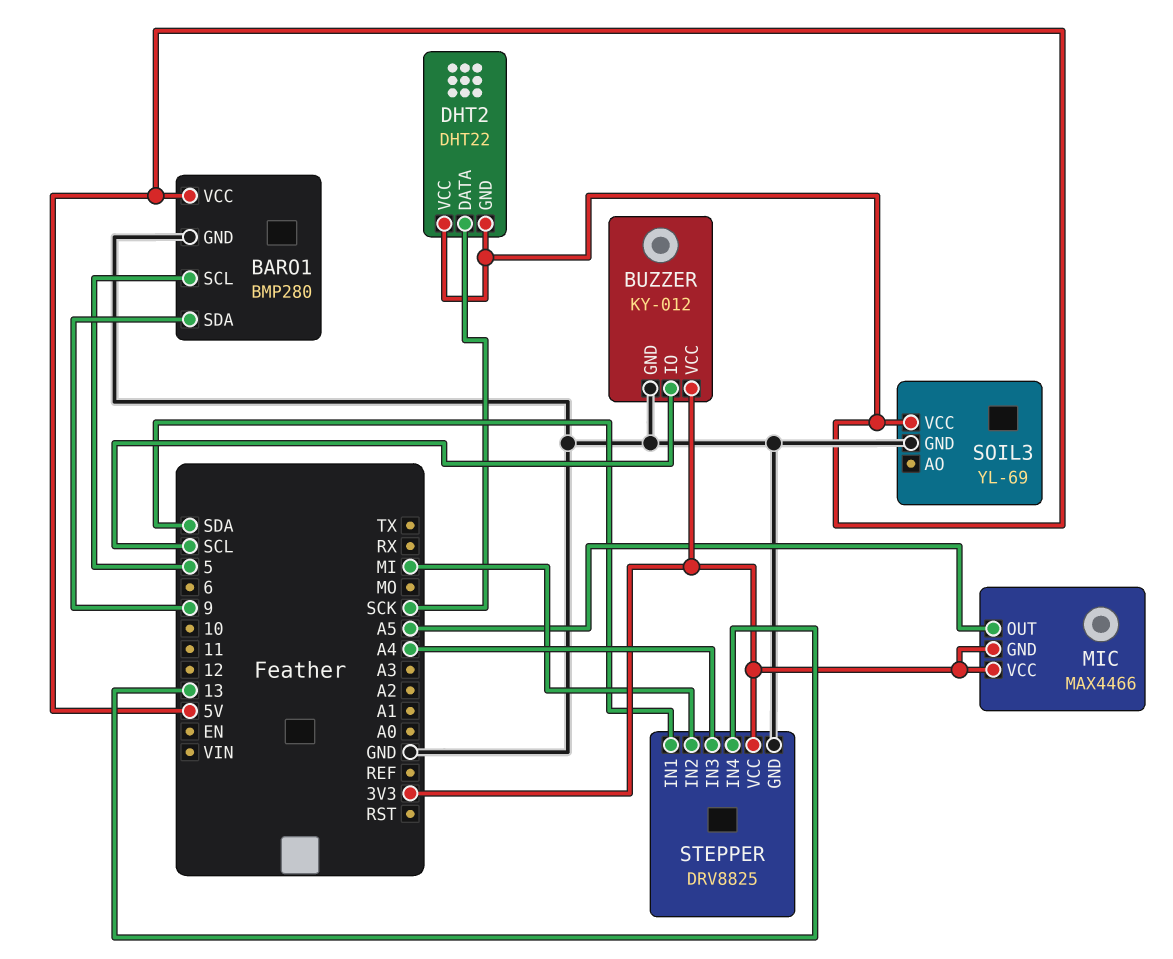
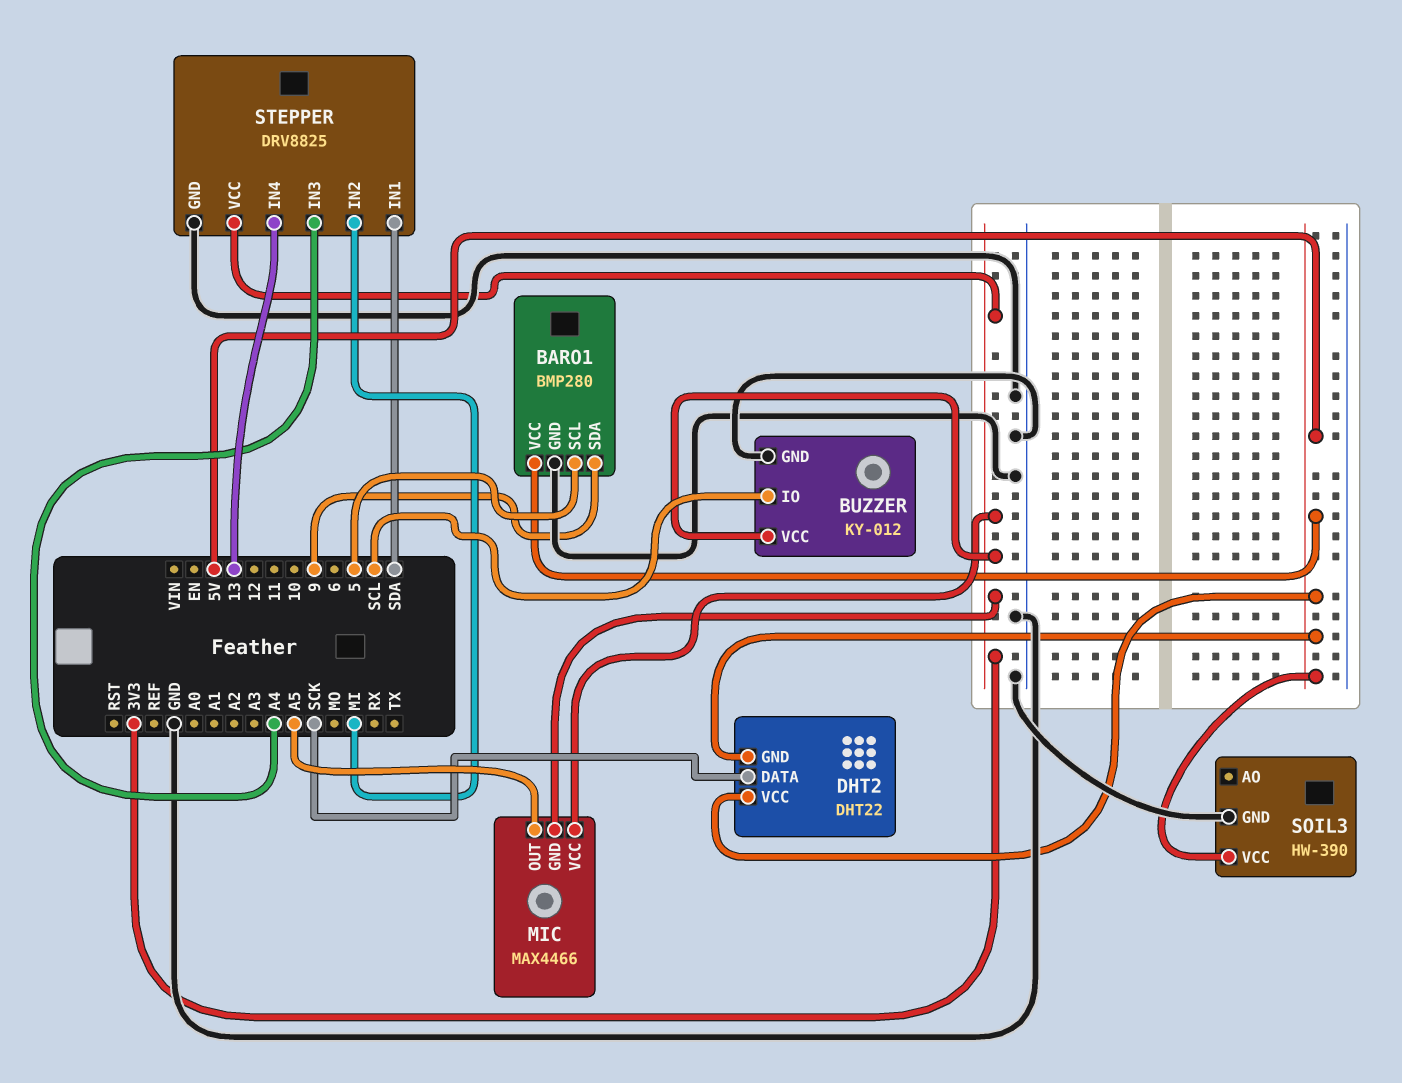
SOIL3: YL-69 -> HW-390

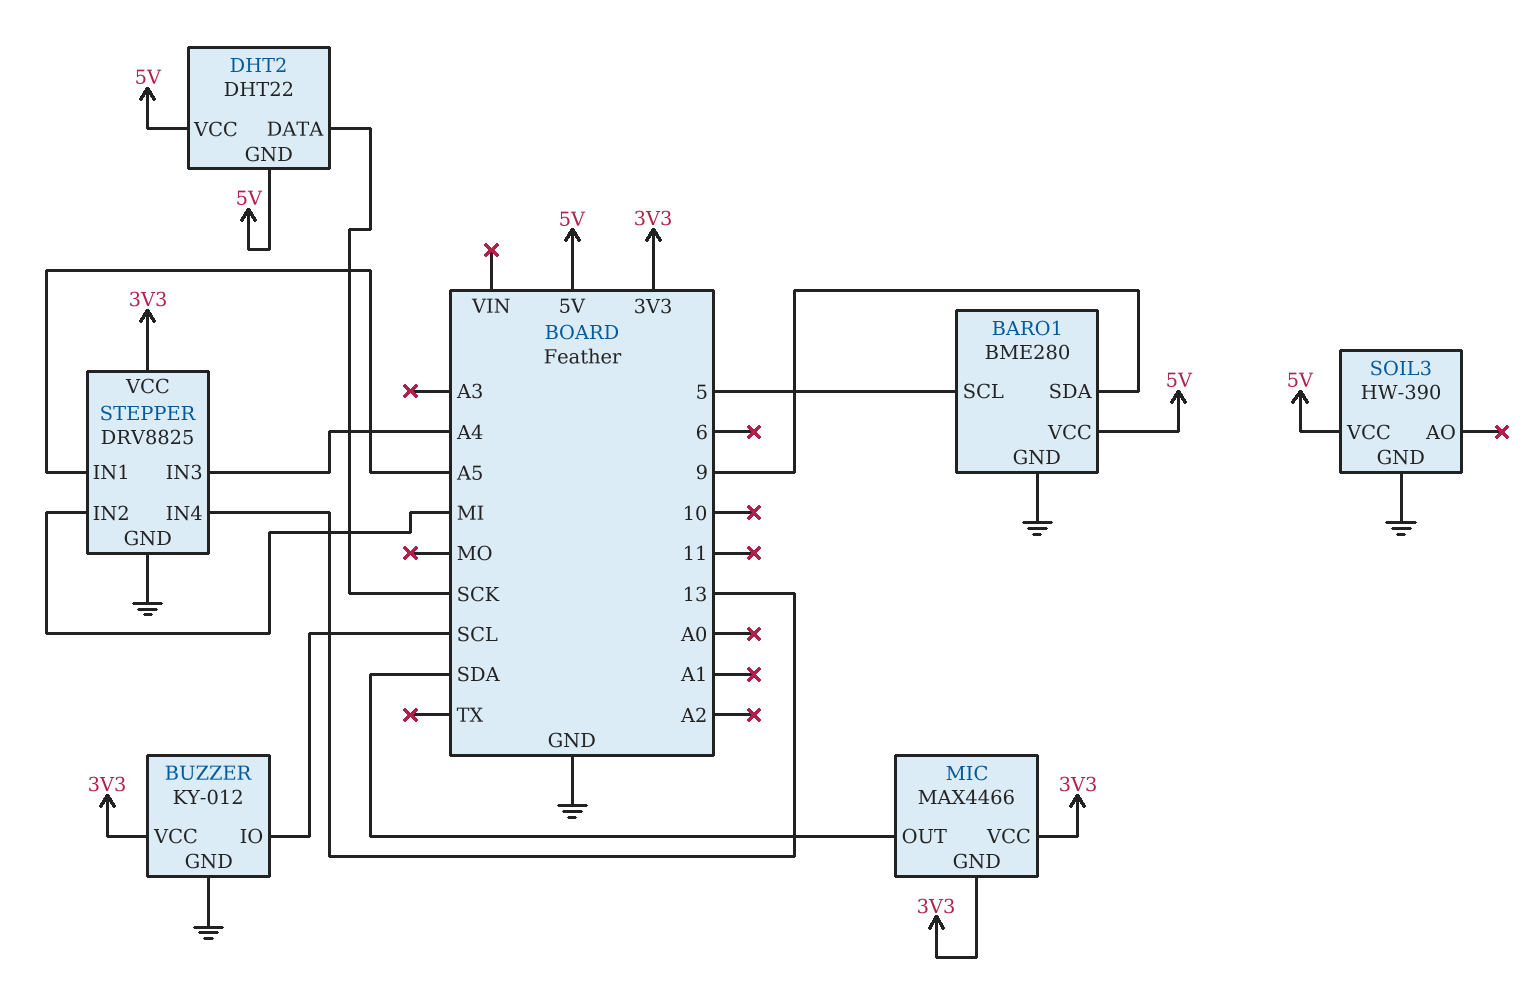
BARO1: BMP280 -> BME280
MIC pin OUT: A5 -> SDA
STEPPER pin IN1: SDA -> A5

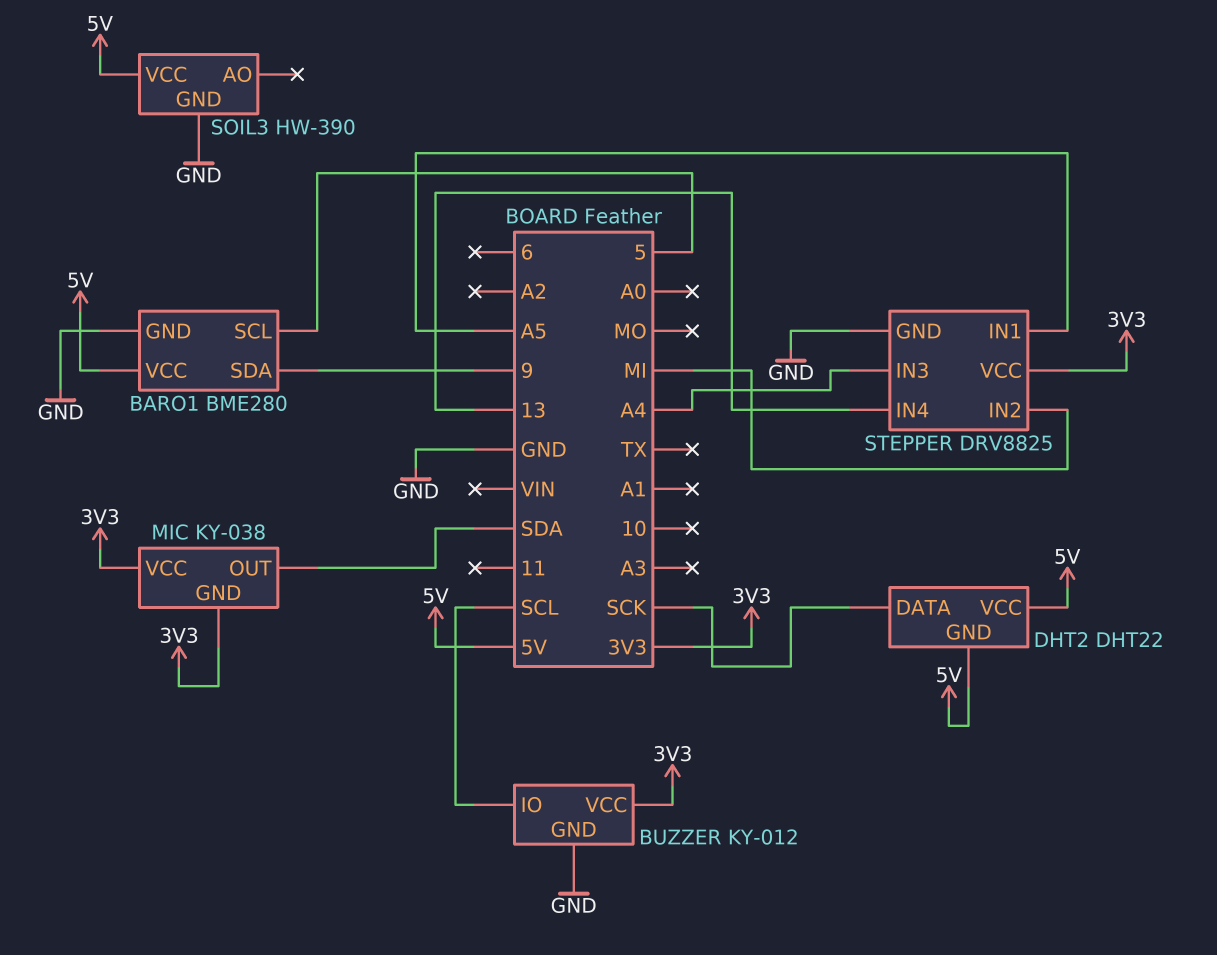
MIC: MAX4466 -> KY-038

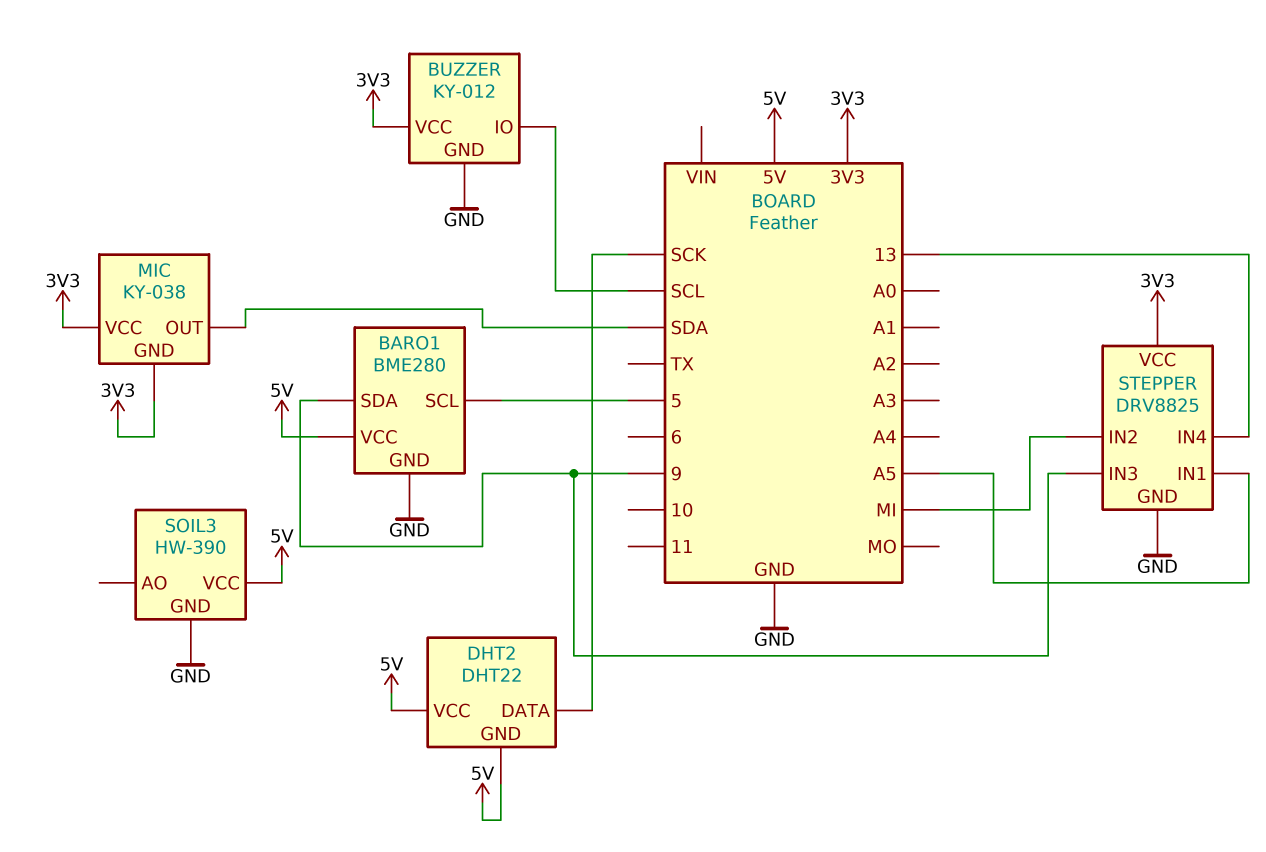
STEPPER pin IN3: A4 -> 9

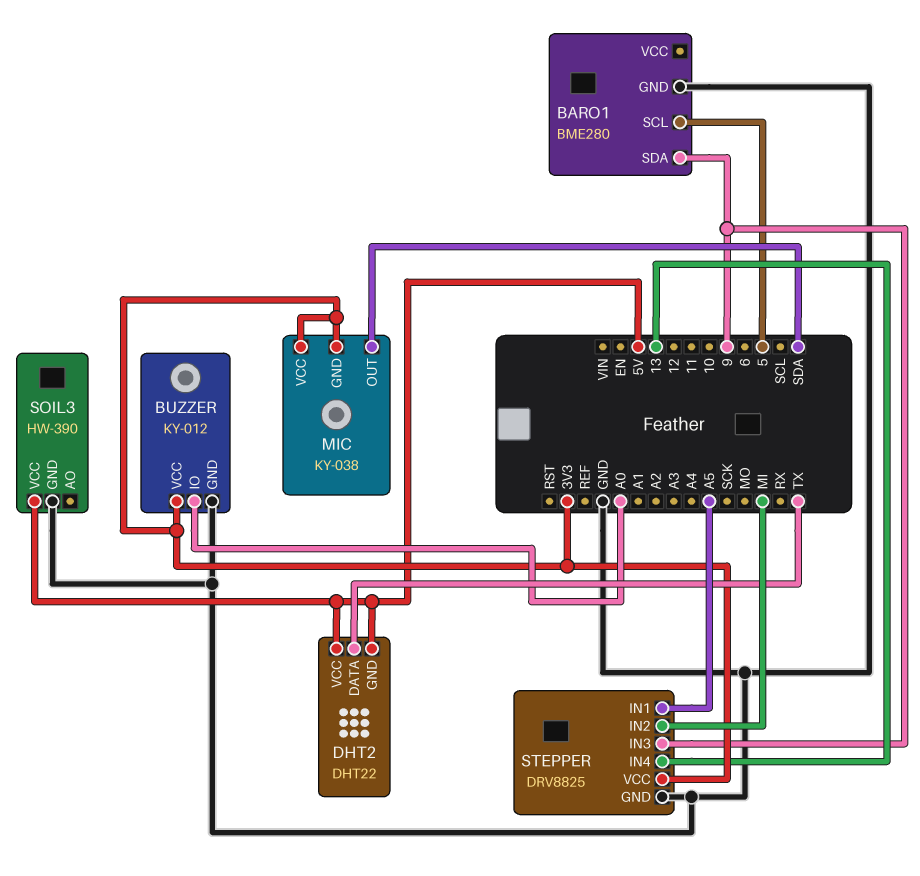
BARO1 pin VCC: 5V -> none
BUZZER pin IO: SCL -> A0
DHT2 pin DATA: SCK -> TX

